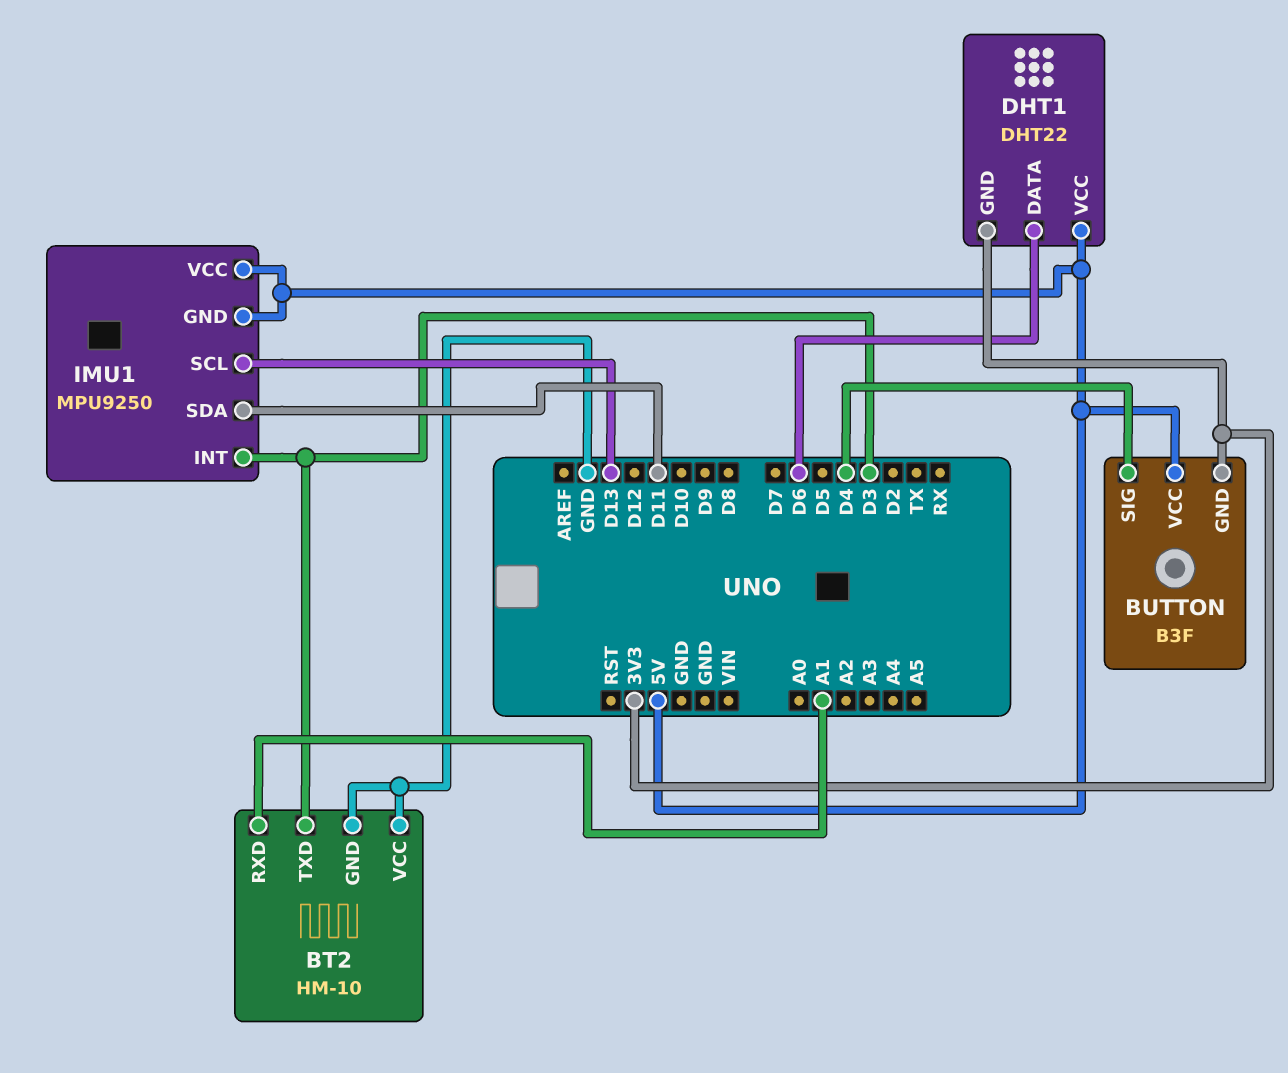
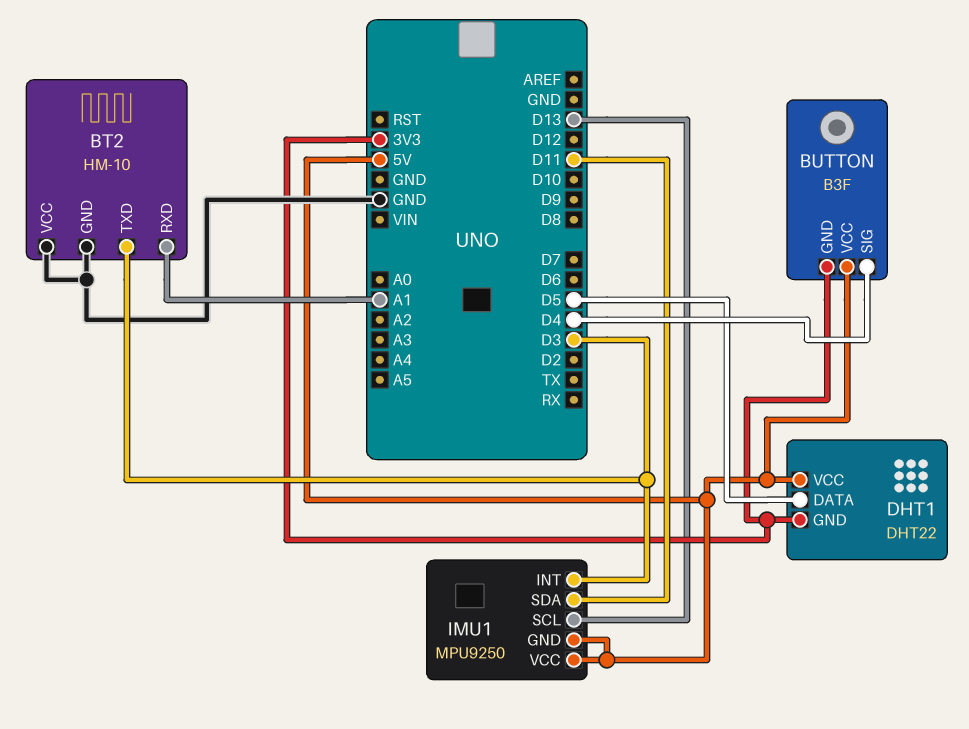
DHT1 pin DATA: D6 -> D5

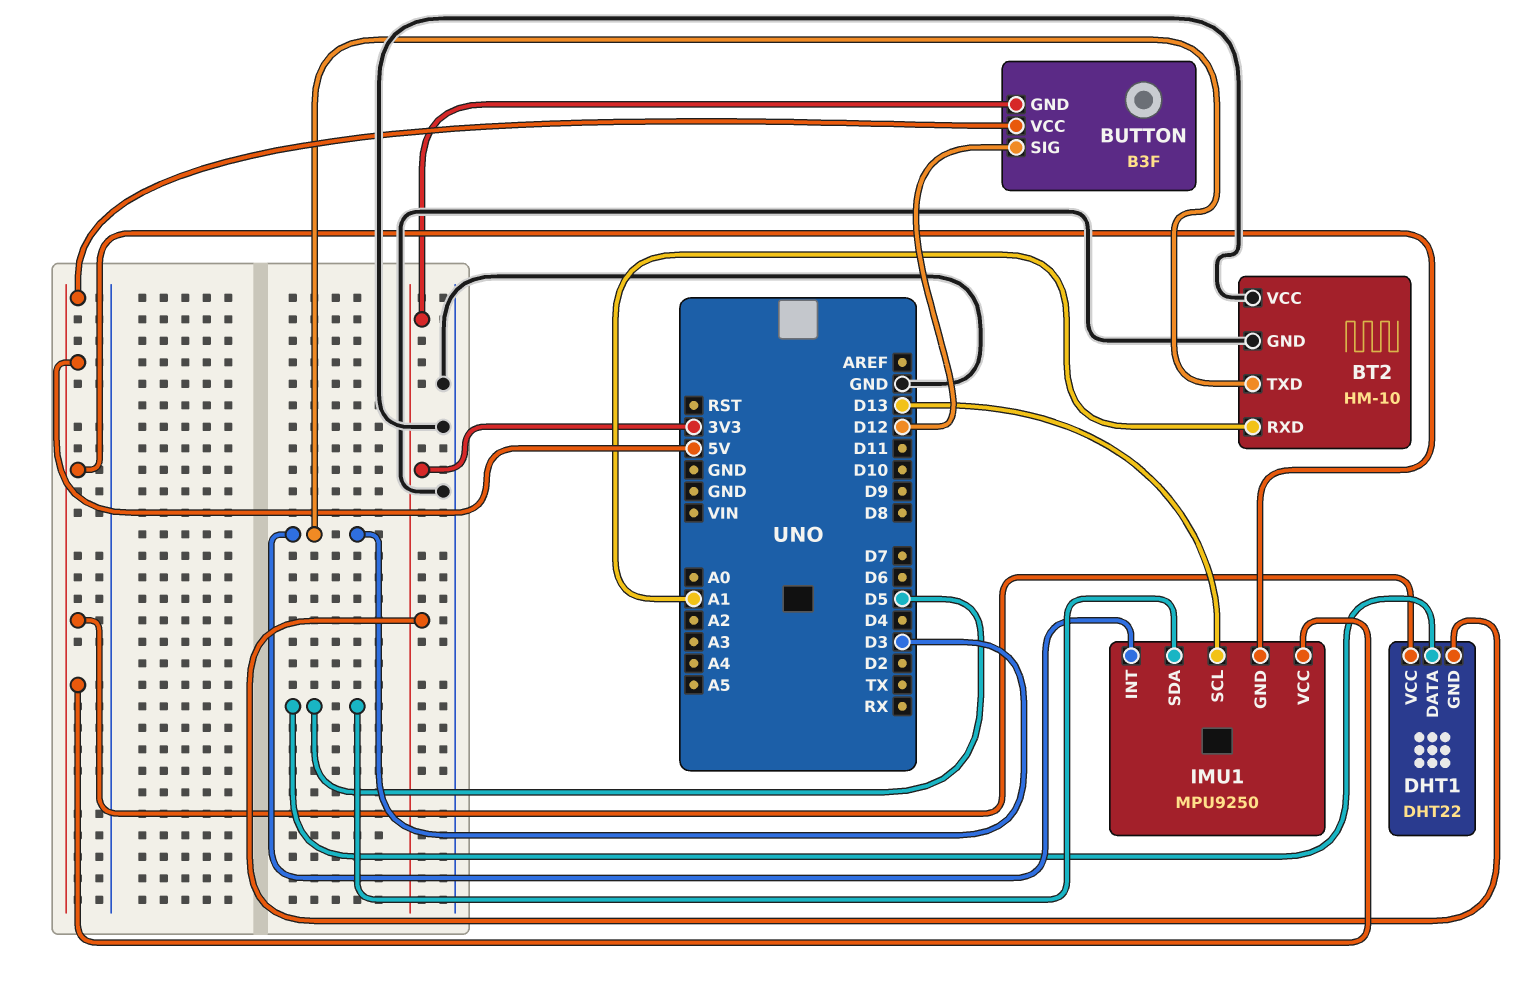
BUTTON pin SIG: D4 -> D12
IMU1 pin SDA: D11 -> D5

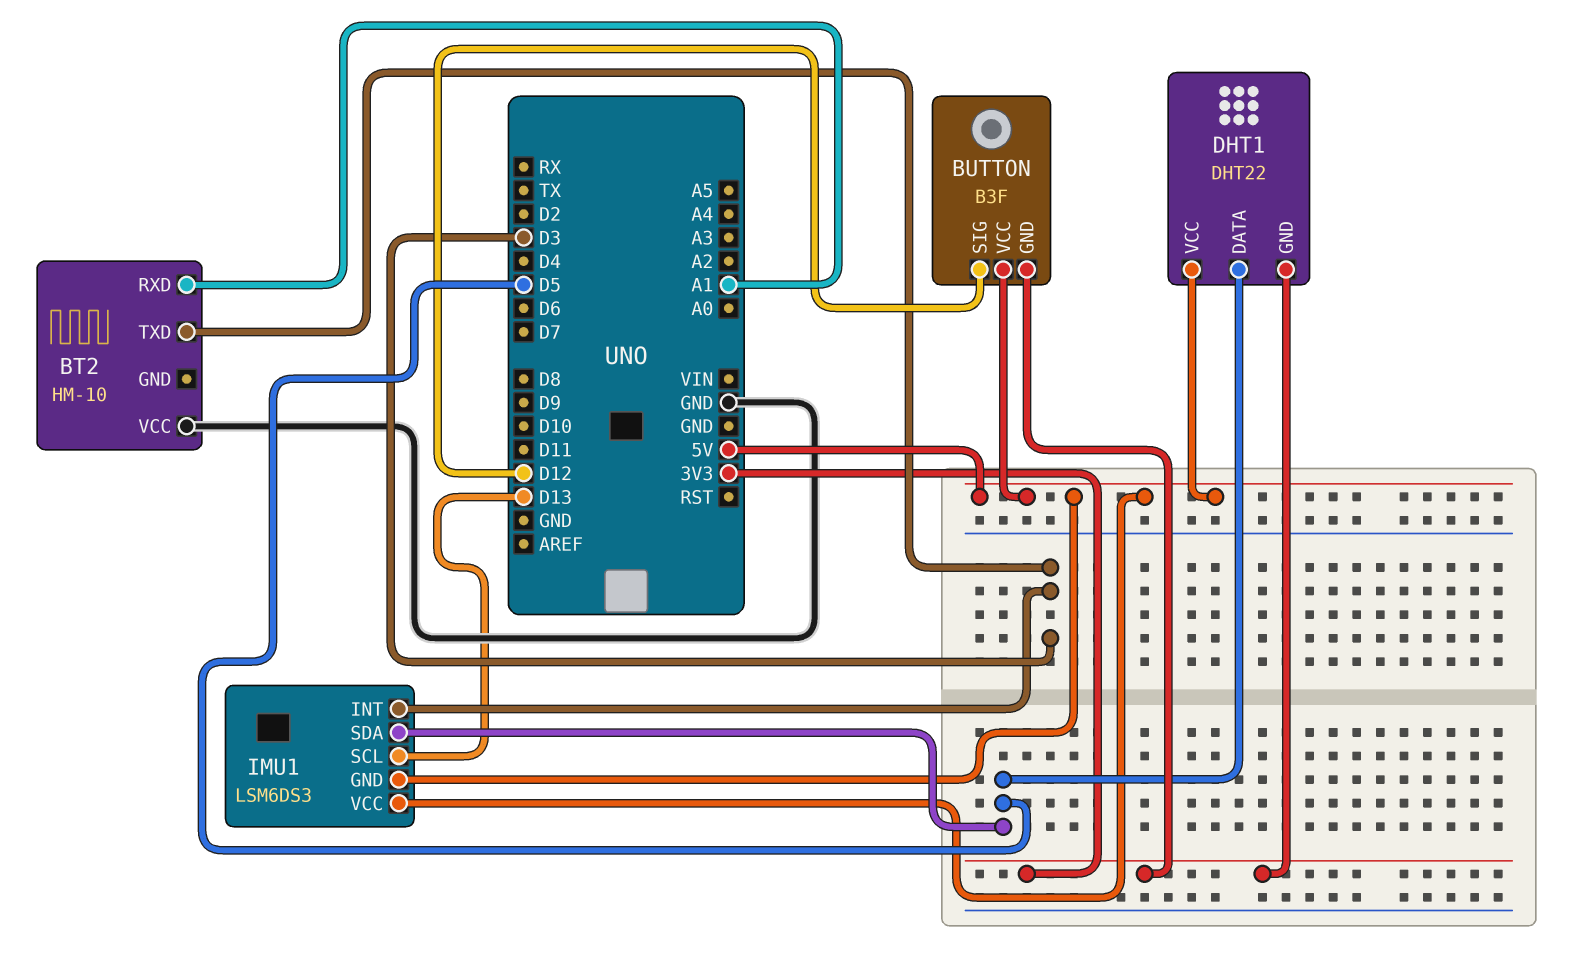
BT2 pin GND: GND -> none
IMU1: MPU9250 -> LSM6DS3

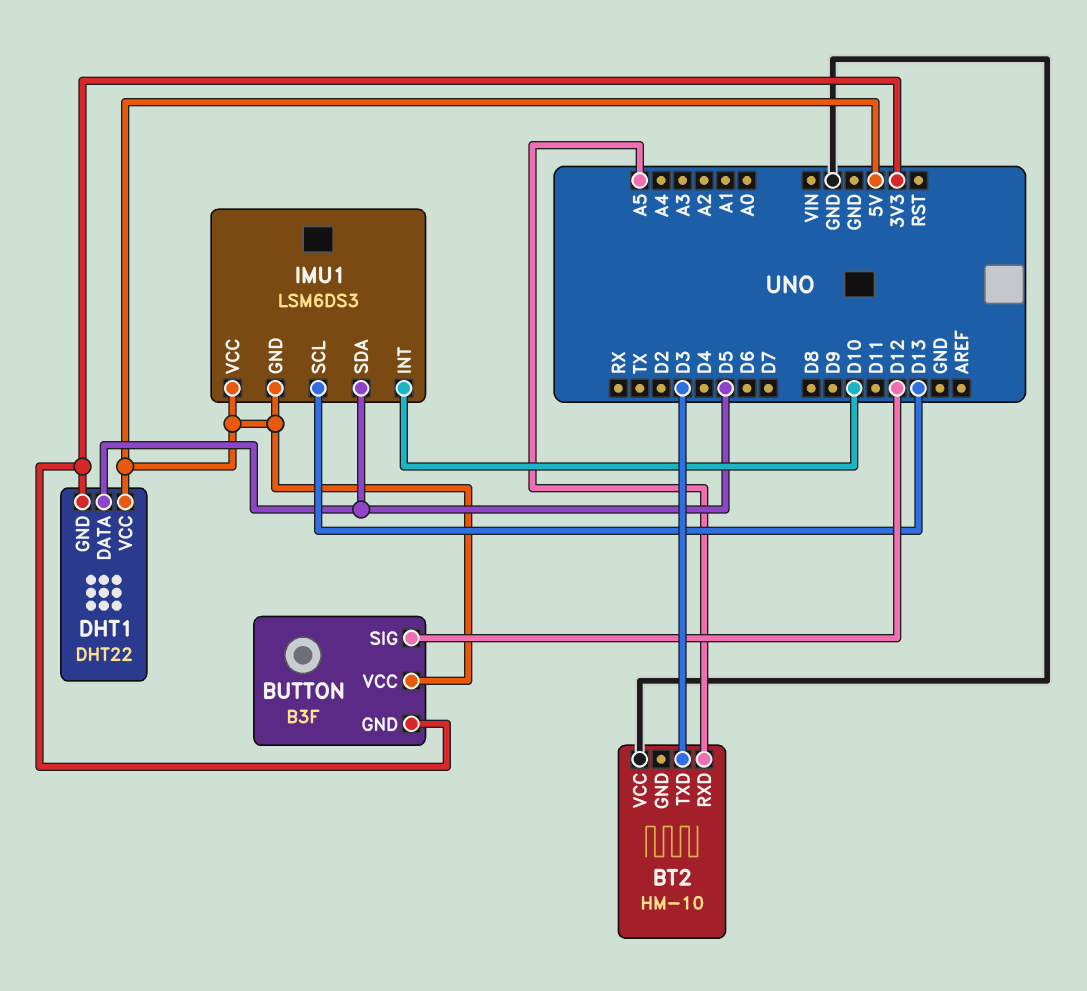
BT2 pin RXD: A1 -> A5
IMU1 pin INT: D3 -> D10

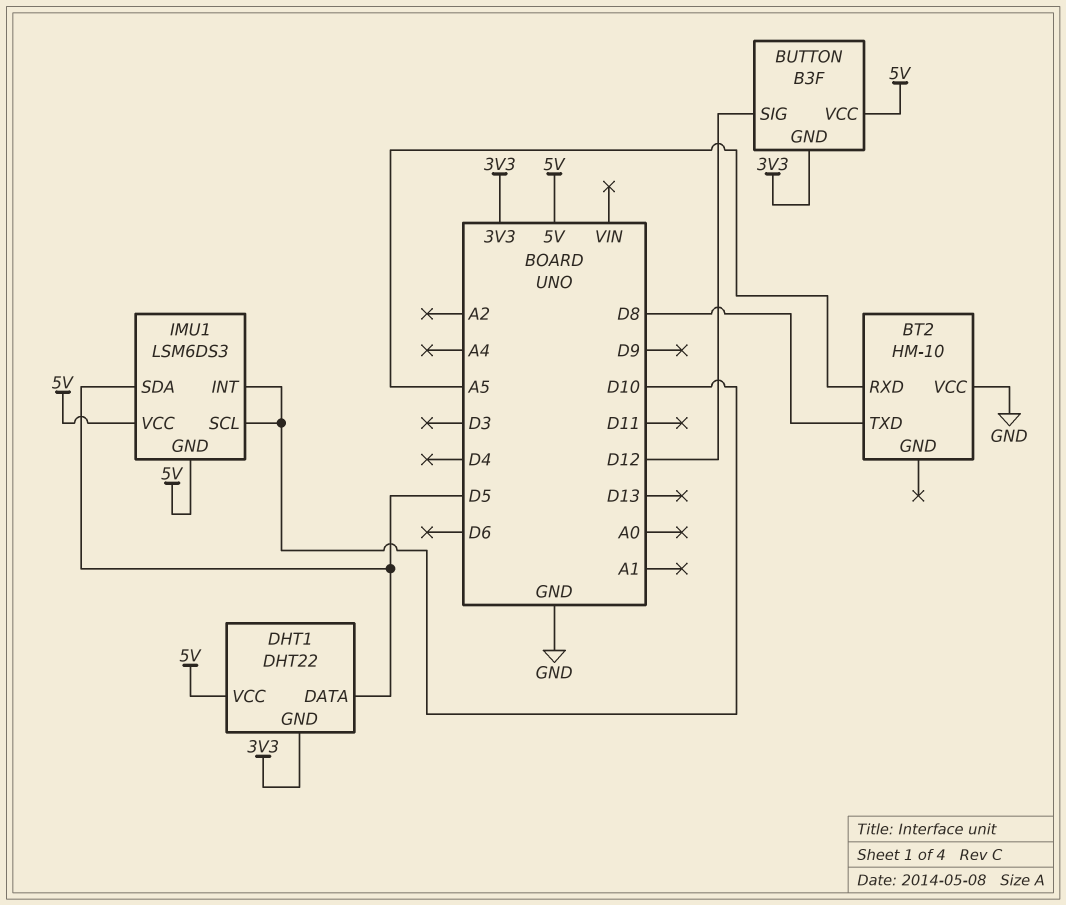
BT2 pin TXD: D3 -> D8
IMU1 pin SCL: D13 -> D10

